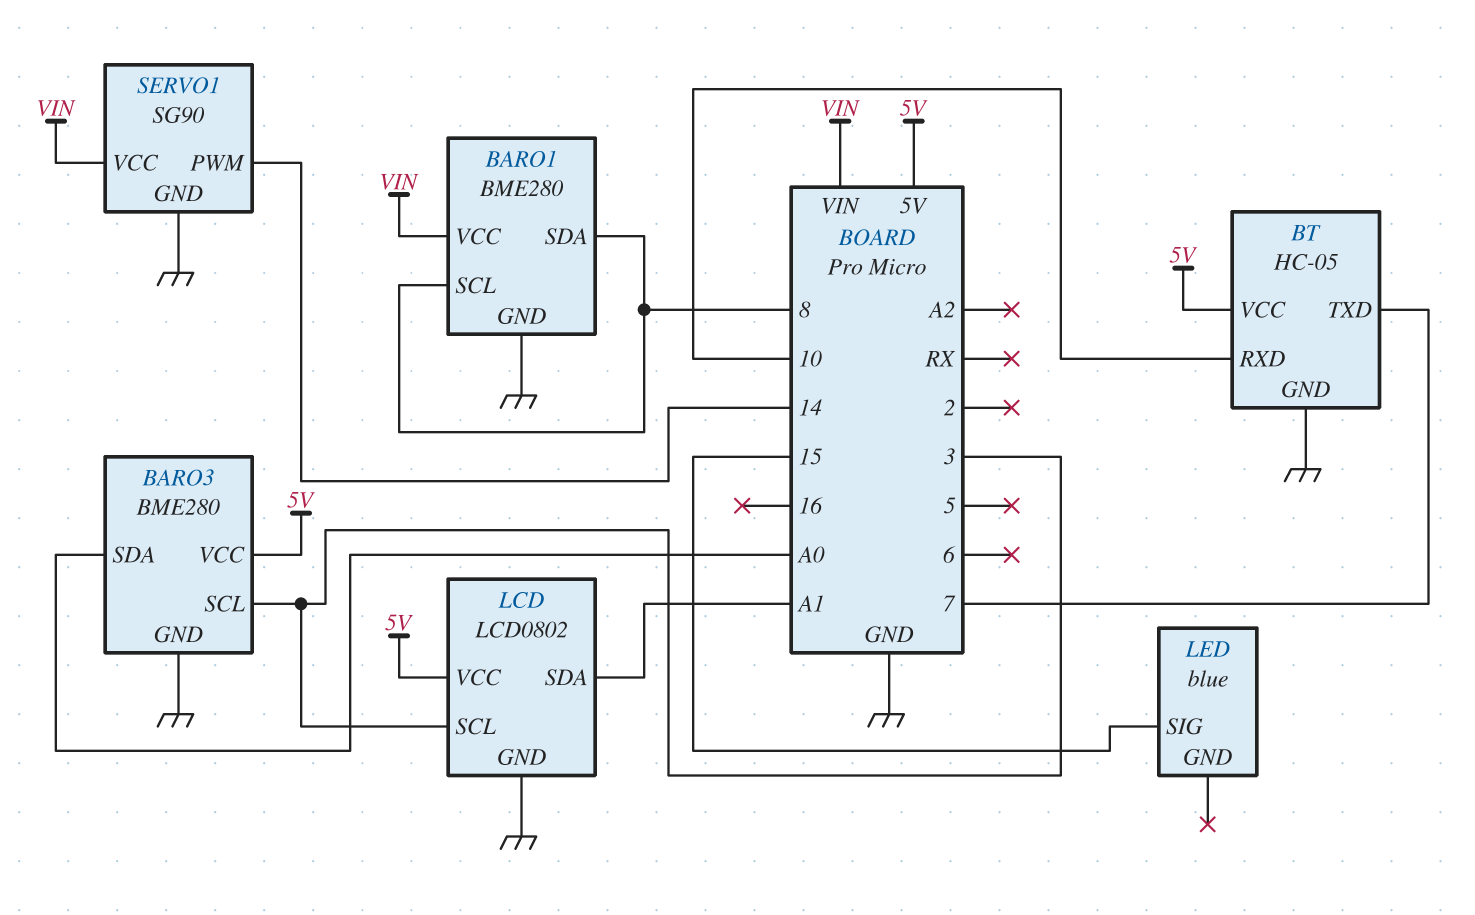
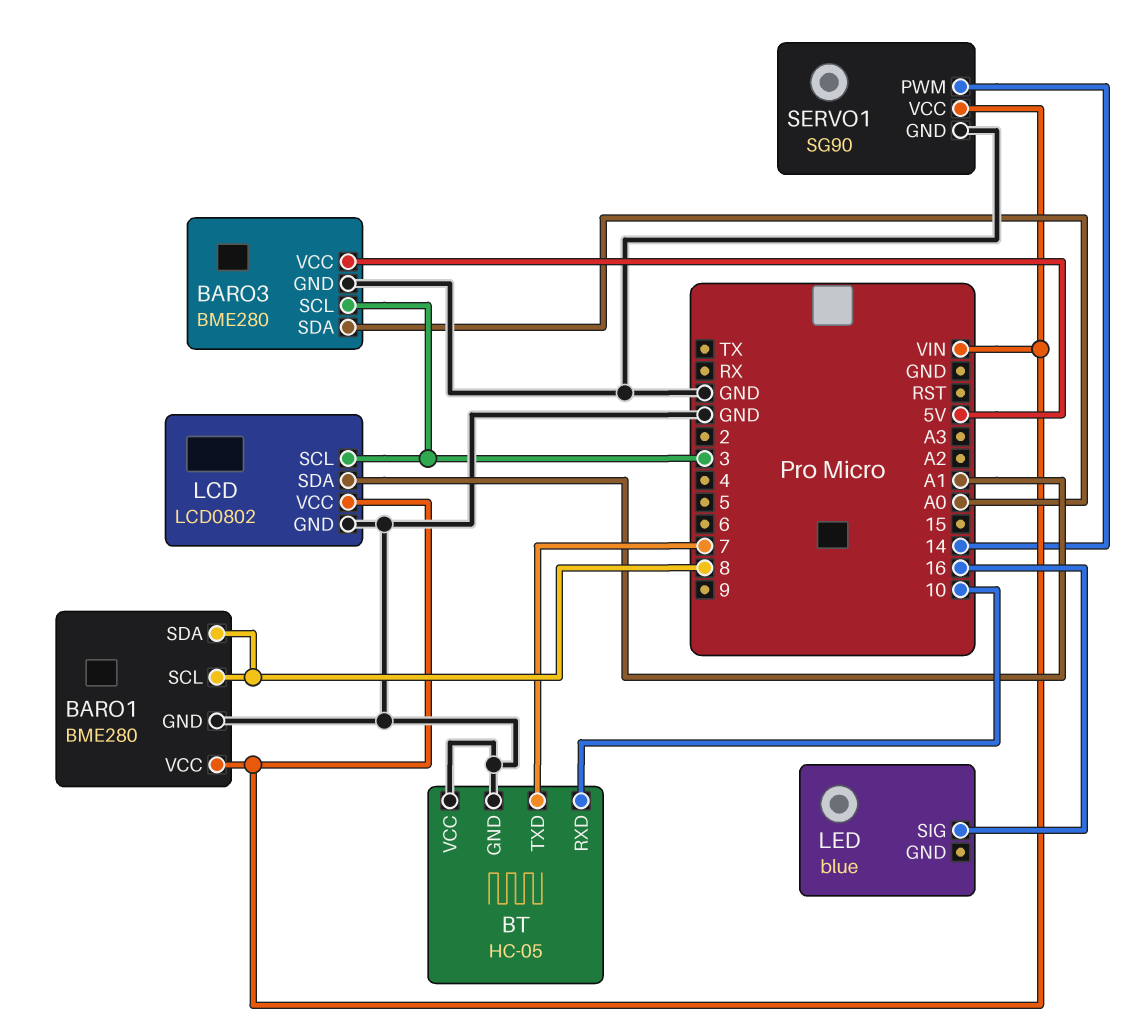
BT pin VCC: 5V -> GND
LCD pin VCC: 5V -> VIN
LED pin SIG: 15 -> 16

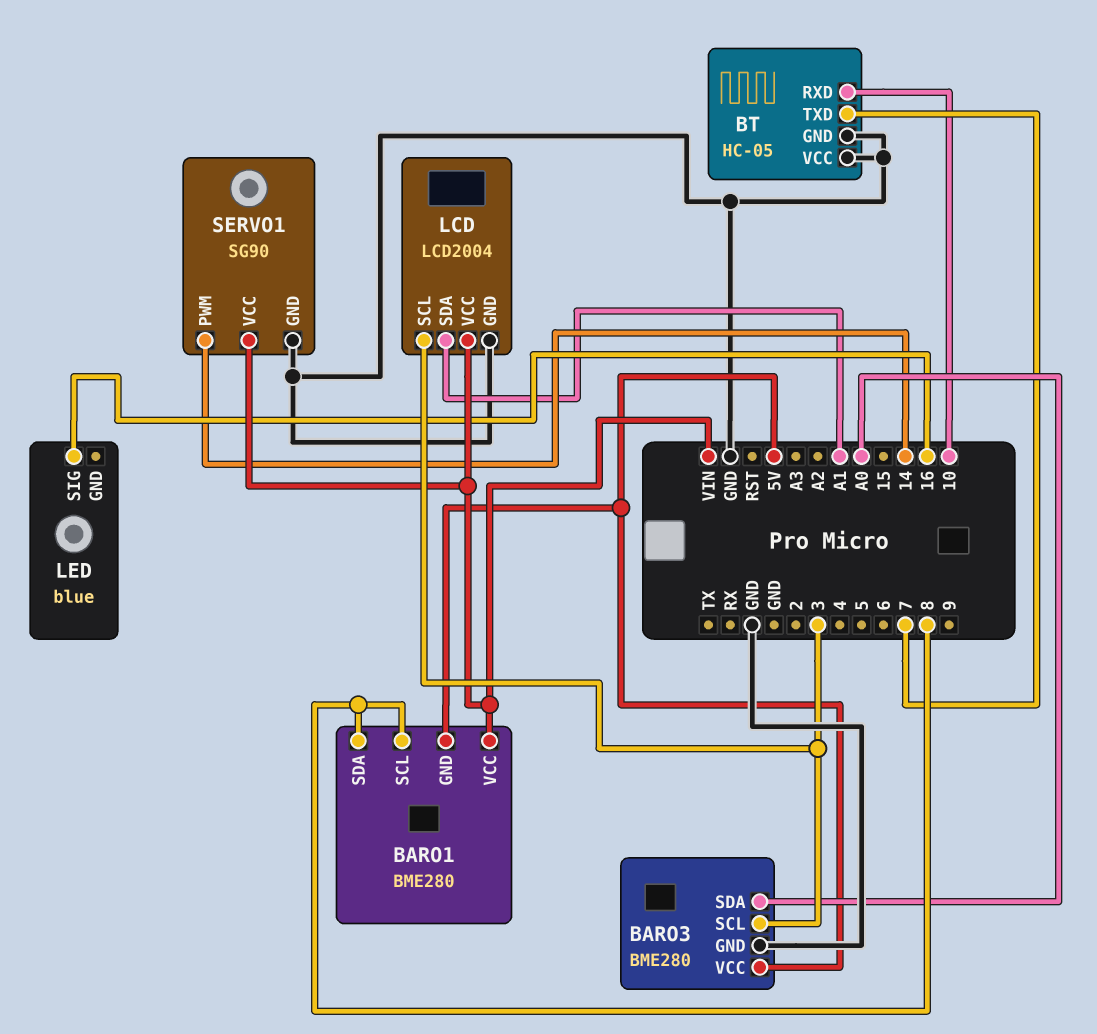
BARO1 pin GND: GND -> 5V
LCD: LCD0802 -> LCD2004

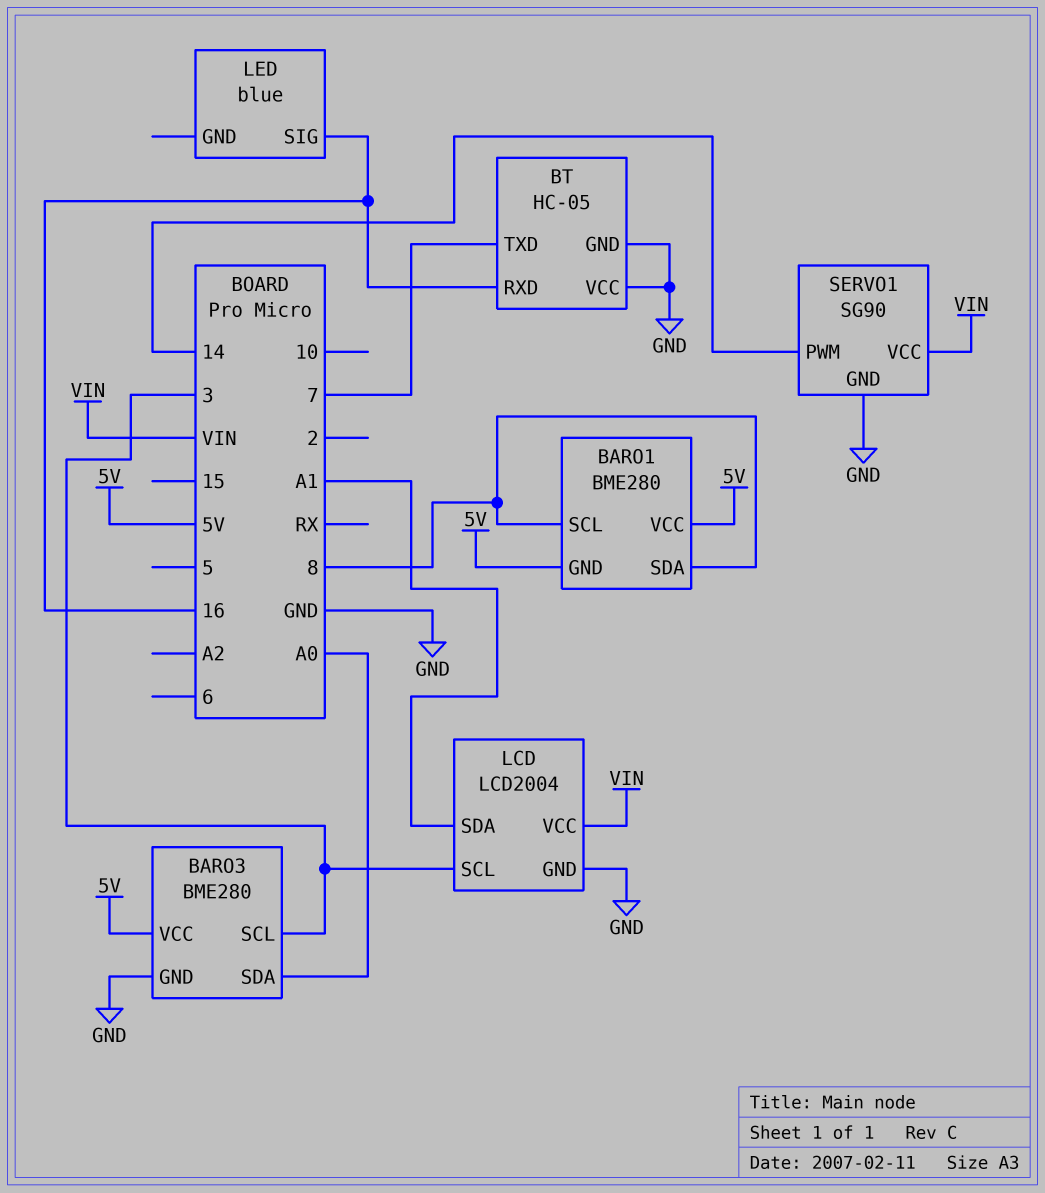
BARO1 pin VCC: VIN -> 5V
BT pin RXD: 10 -> 16

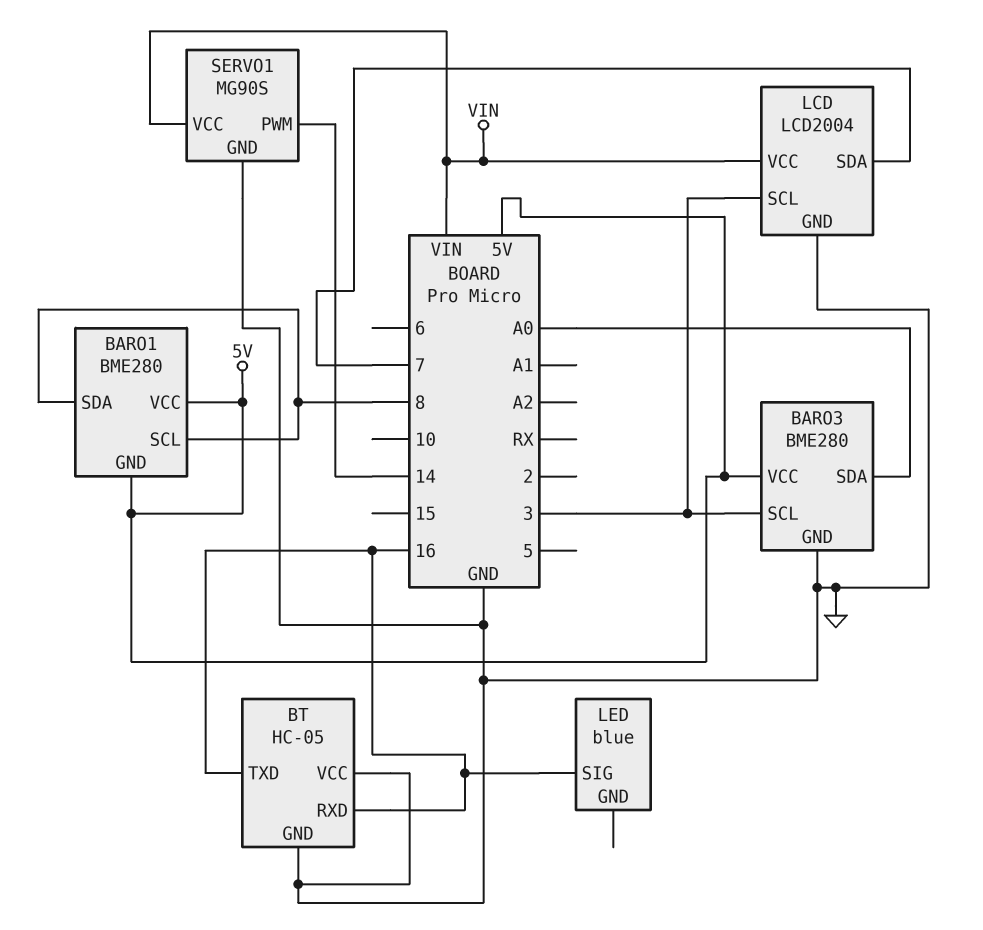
BT pin TXD: 7 -> 16
LCD pin SDA: A1 -> 7
SERVO1: SG90 -> MG90S

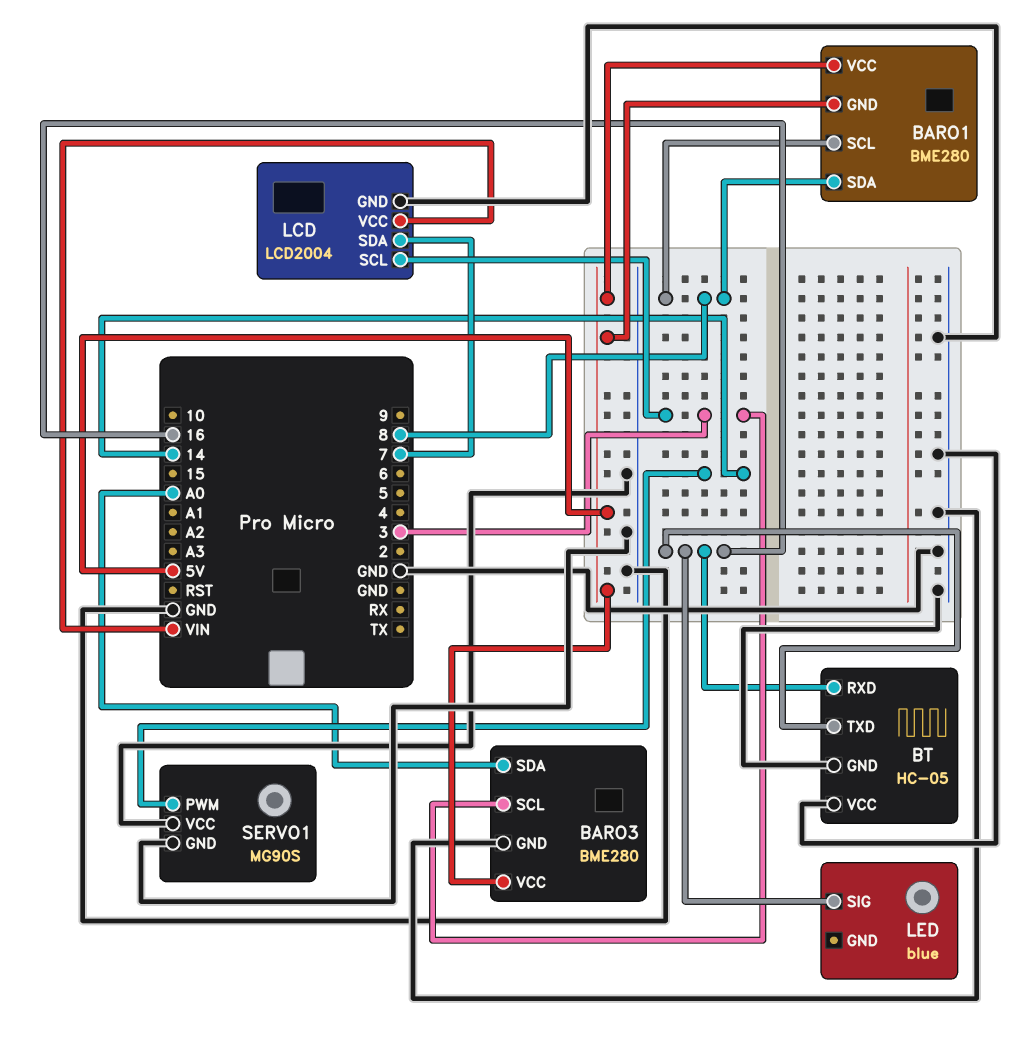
SERVO1 pin VCC: VIN -> GND

